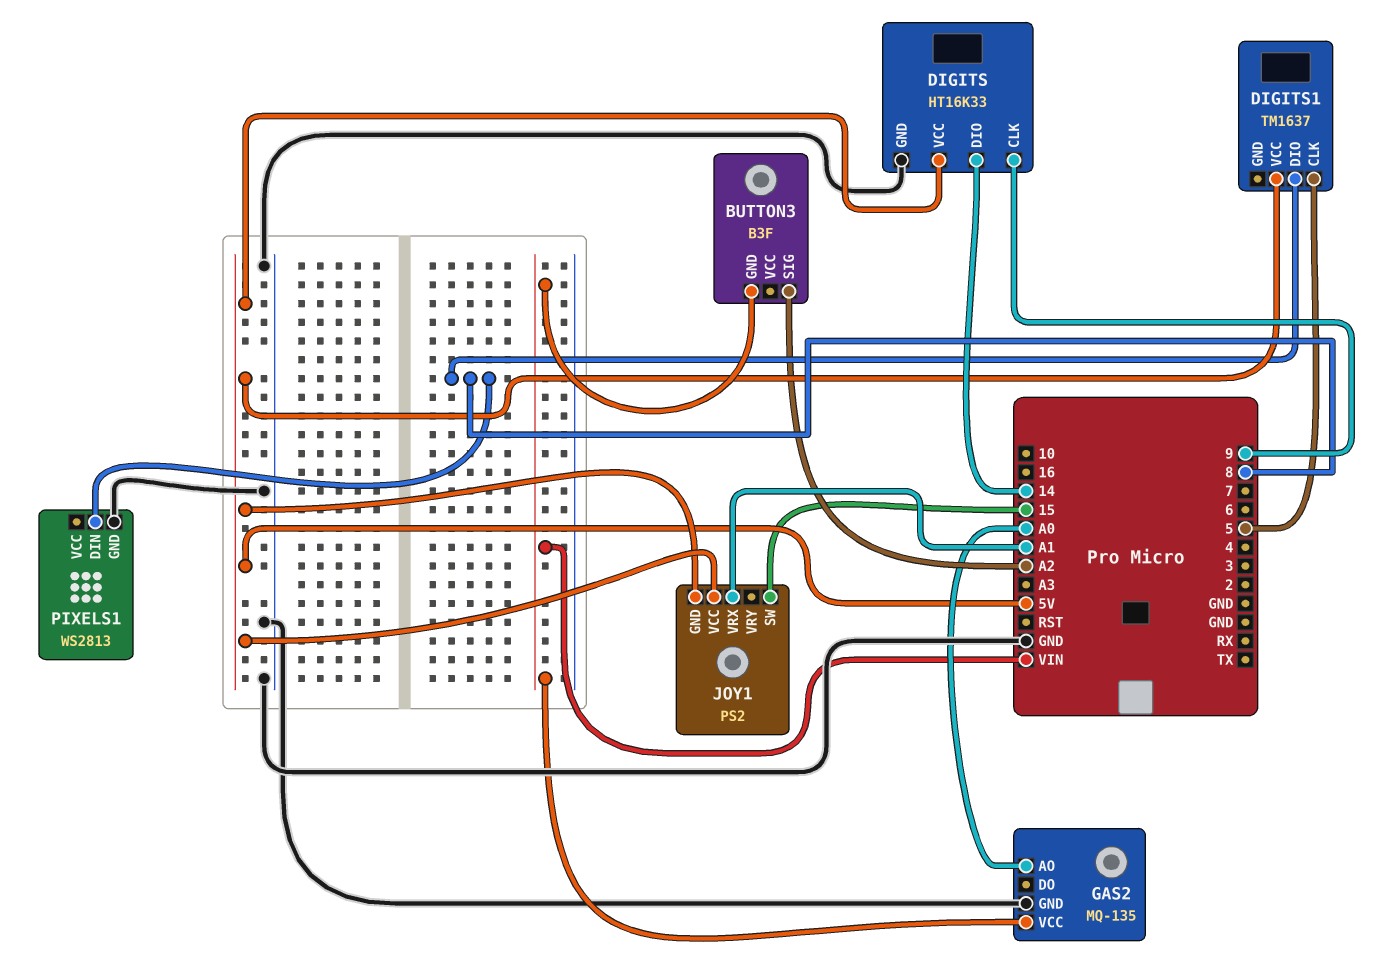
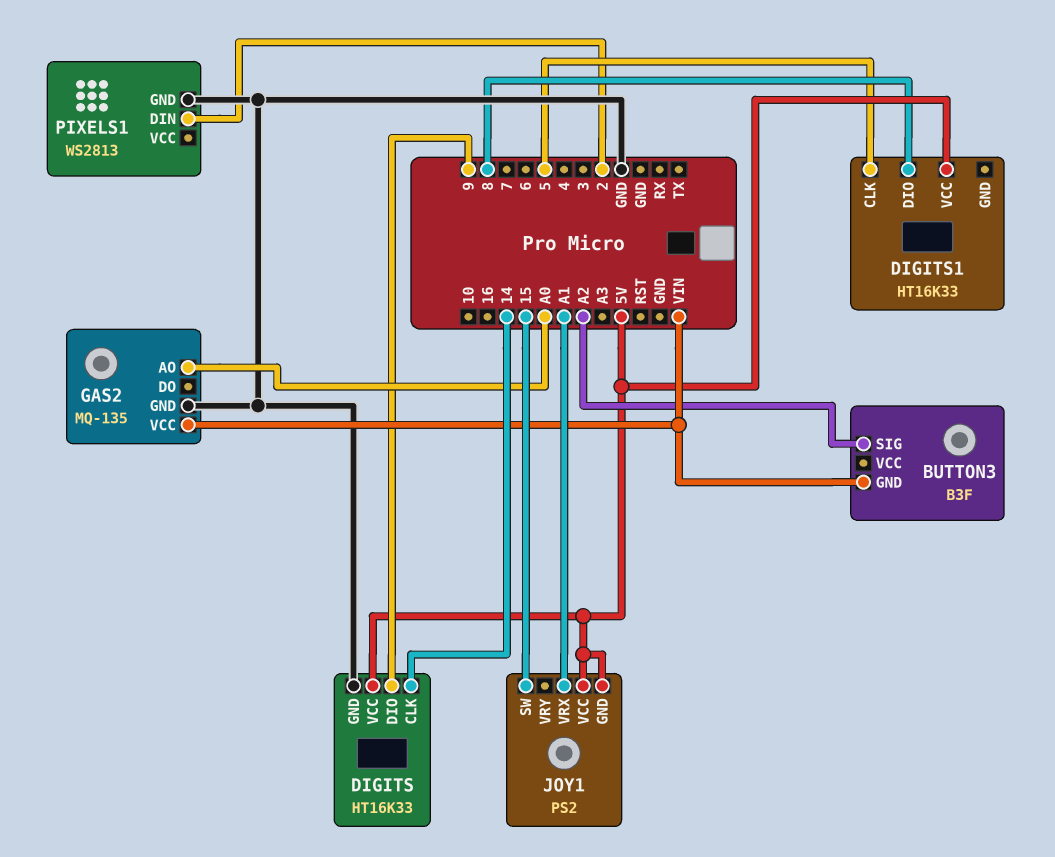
DIGITS pin CLK: 9 -> 14
DIGITS pin DIO: 14 -> 9
DIGITS1: TM1637 -> HT16K33
PIXELS1 pin DIN: 8 -> 2

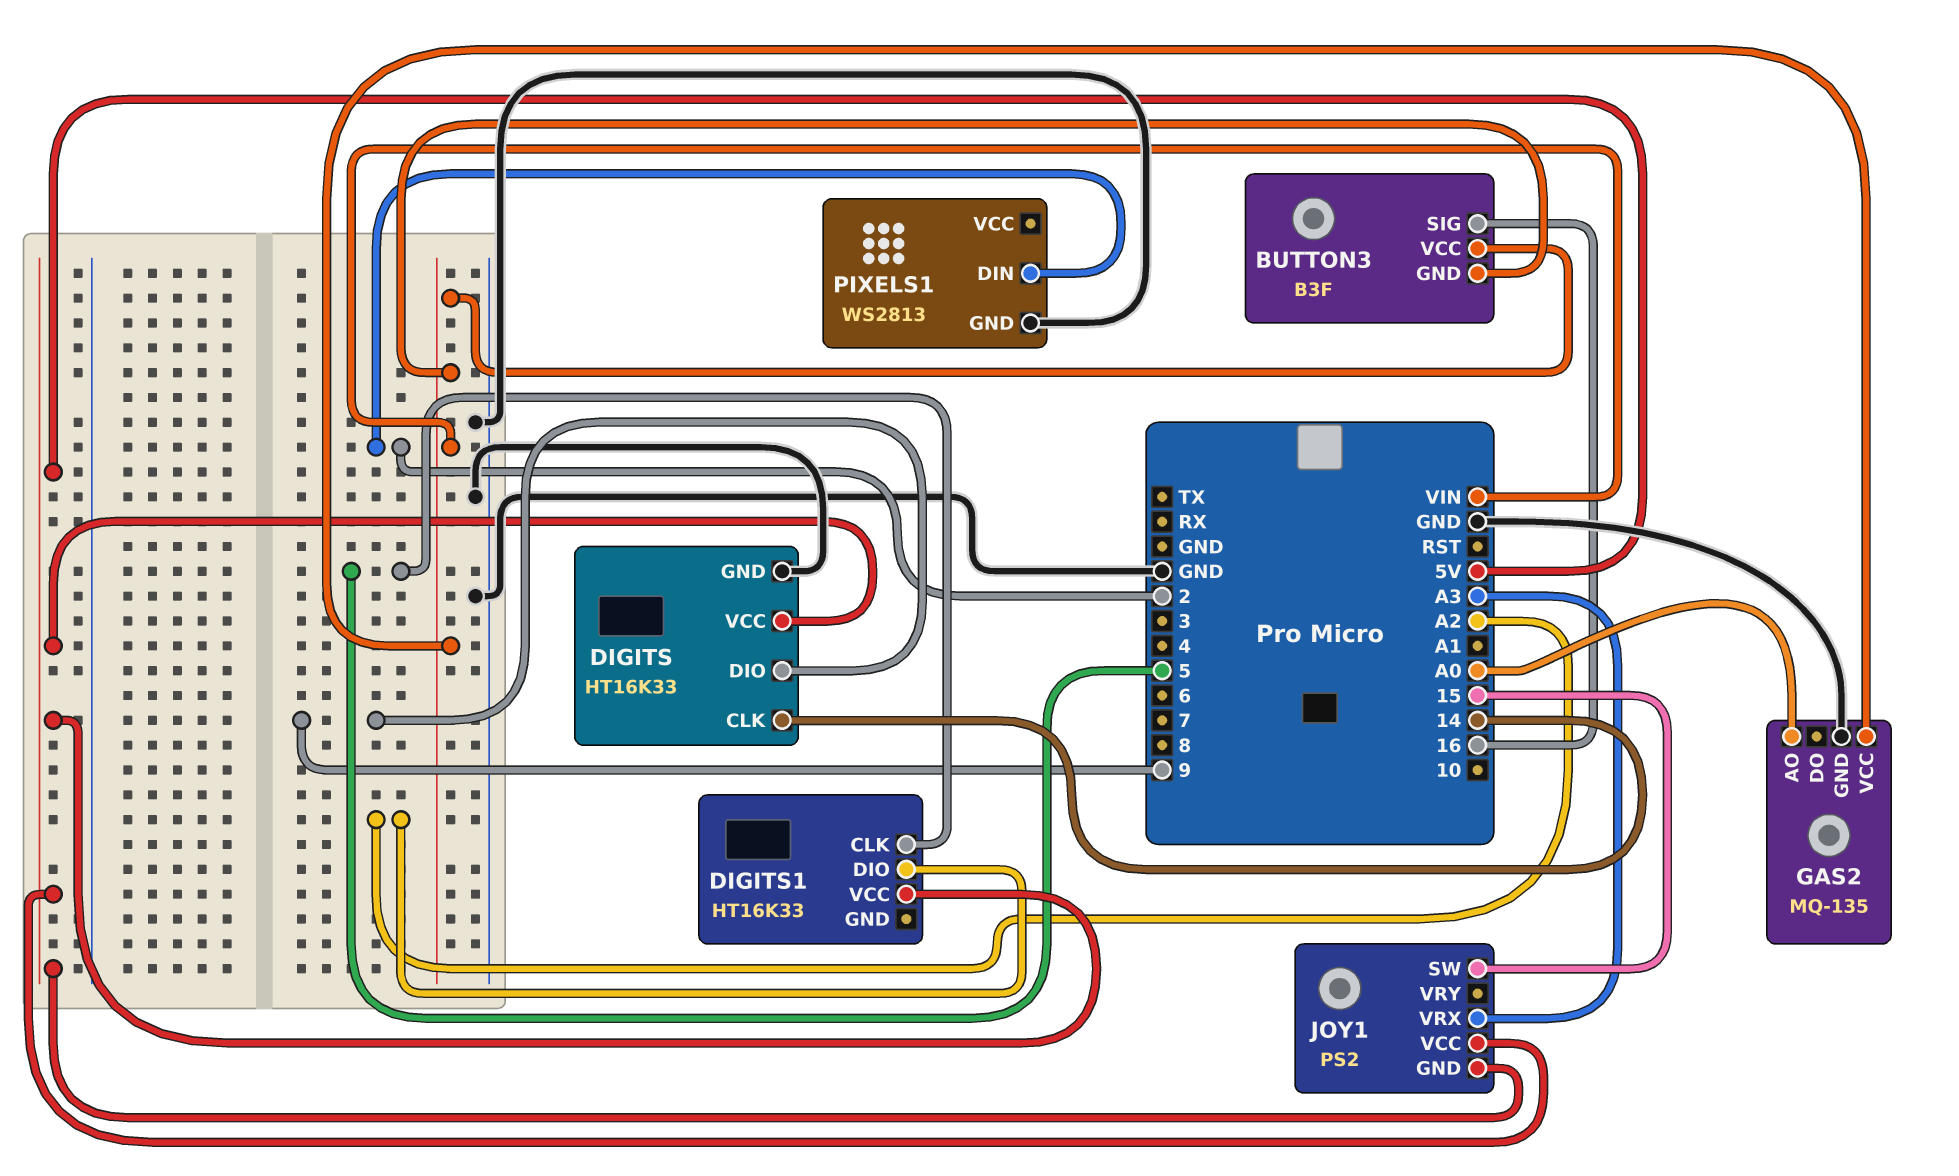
BUTTON3 pin SIG: A2 -> 16
BUTTON3 pin VCC: none -> VIN
DIGITS1 pin DIO: 8 -> A2
JOY1 pin VRX: A1 -> A3

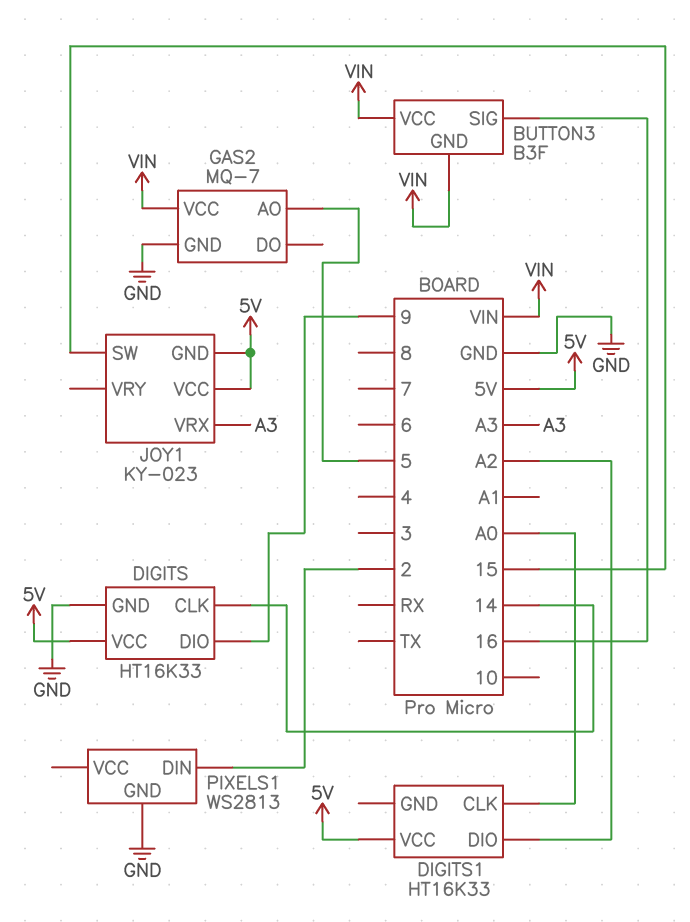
DIGITS1 pin CLK: 5 -> A0
GAS2: MQ-135 -> MQ-7
GAS2 pin AO: A0 -> 5
JOY1: PS2 -> KY-023

